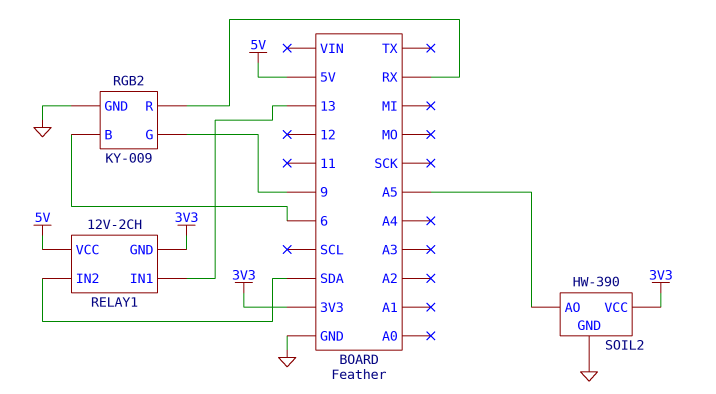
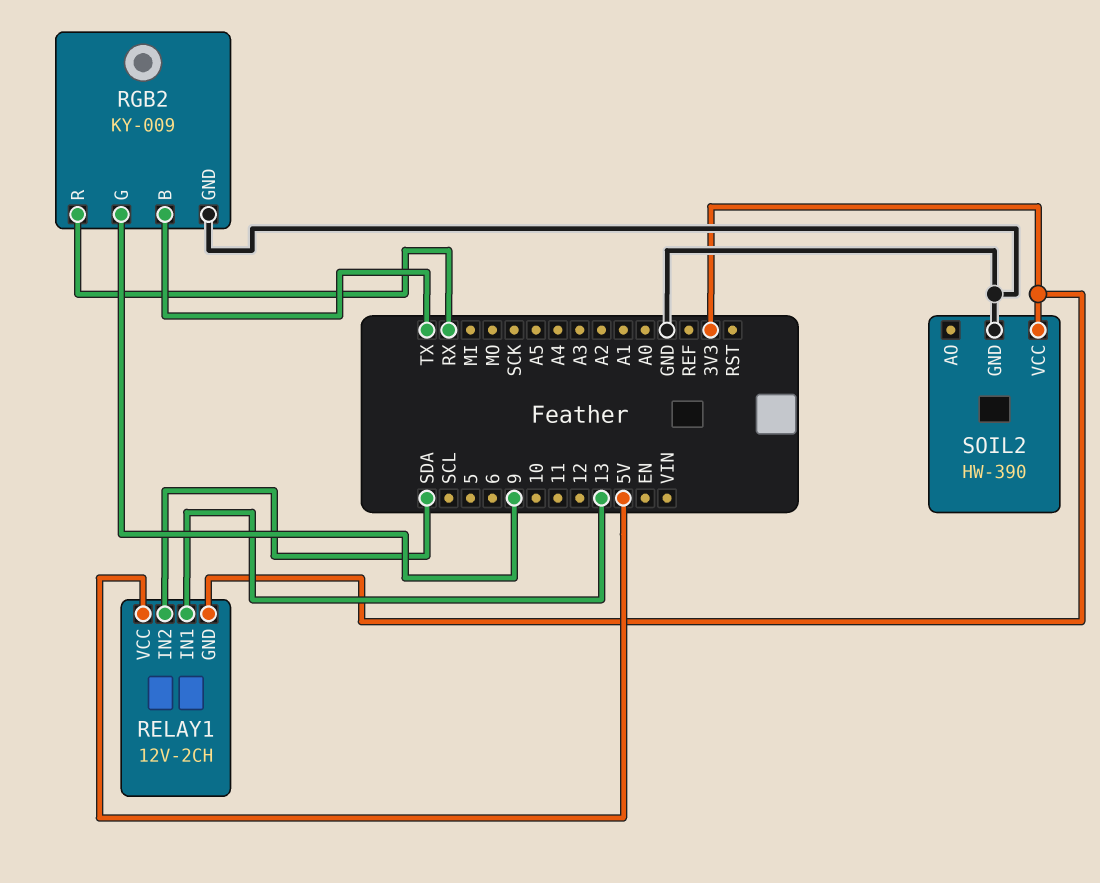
RGB2 pin B: 6 -> TX
SOIL2 pin AO: A5 -> none

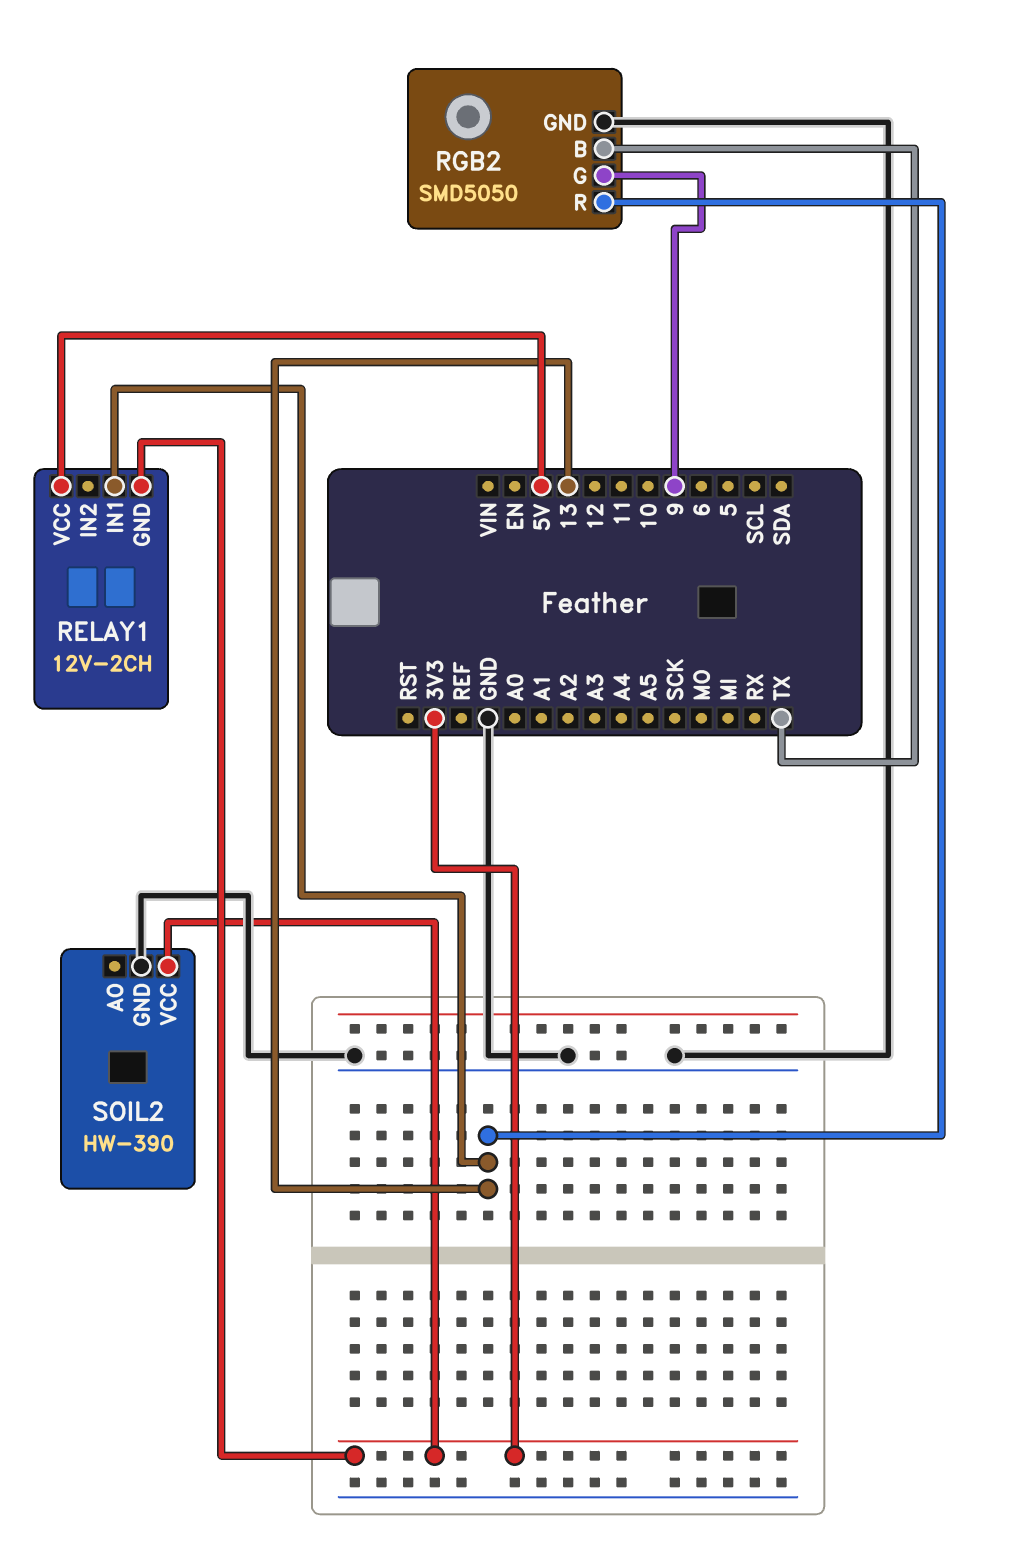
RELAY1 pin IN2: SDA -> none
RGB2: KY-009 -> SMD5050
RGB2 pin R: RX -> 13

